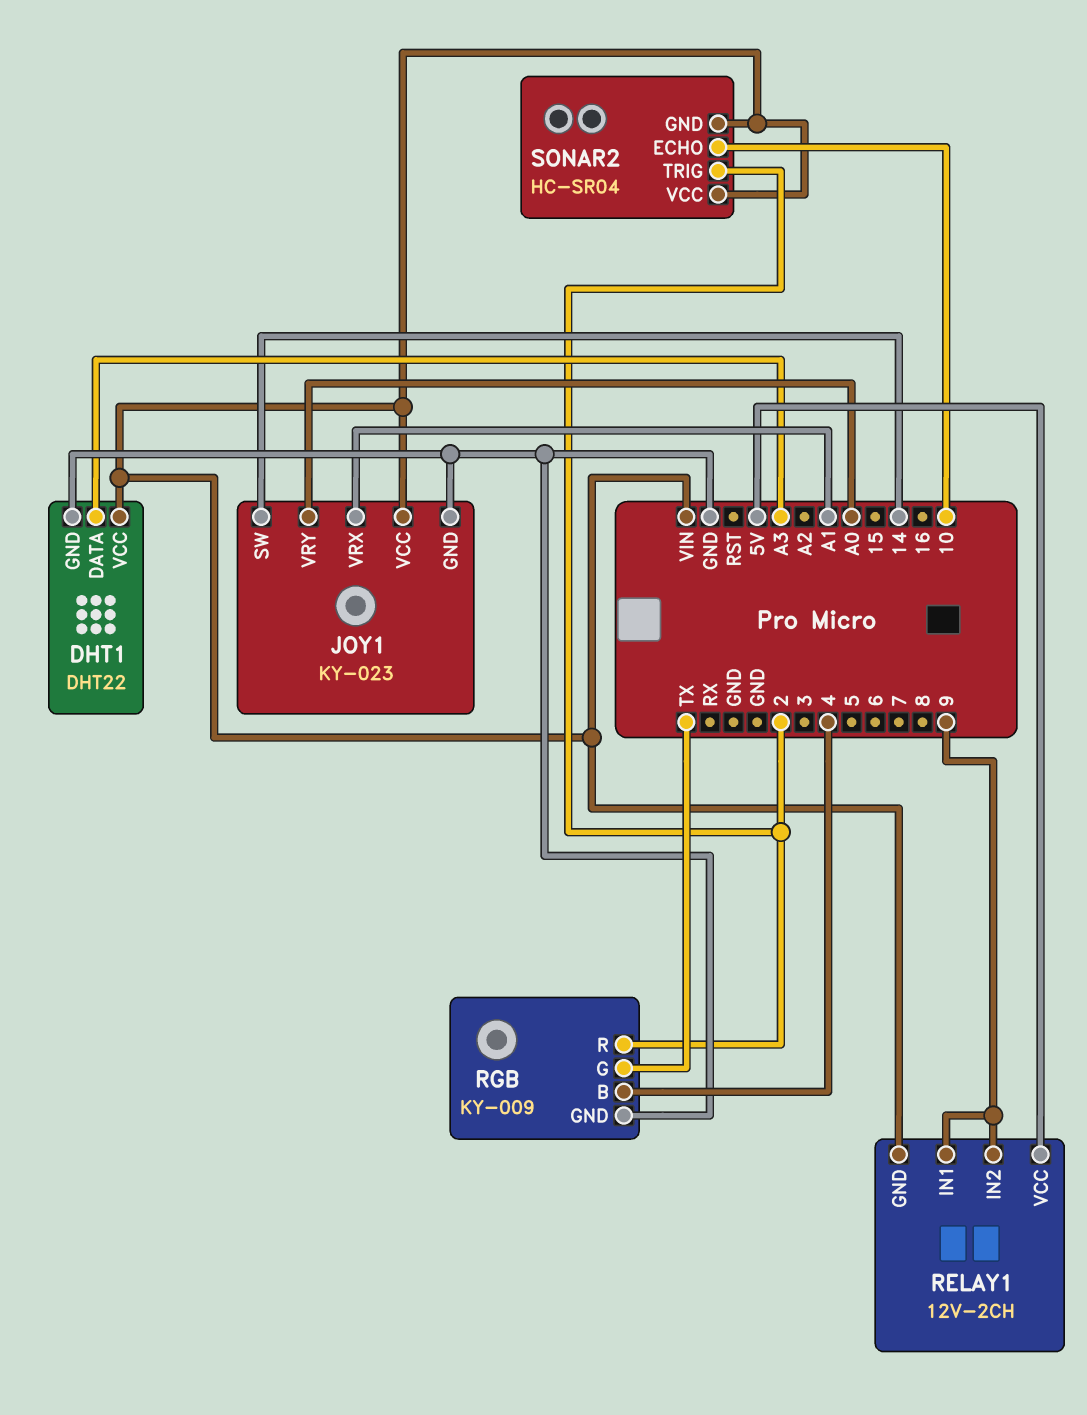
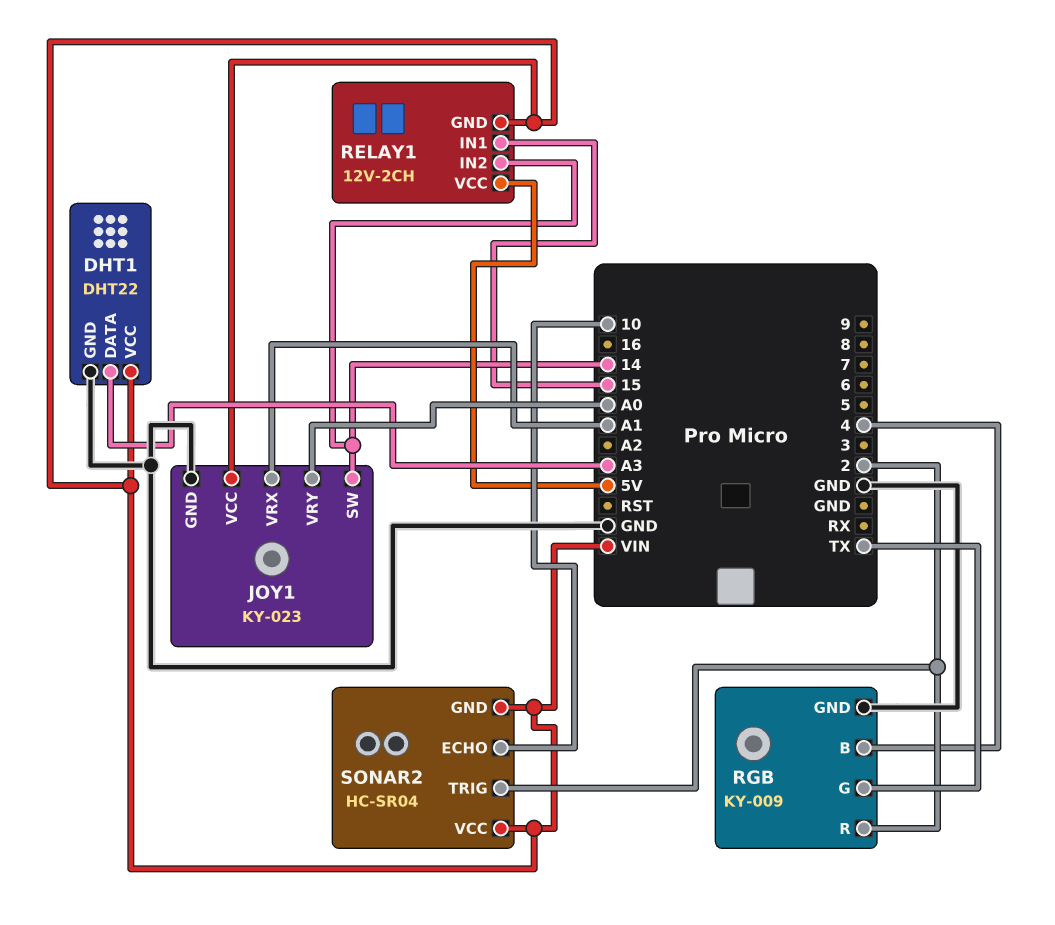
RELAY1 pin IN1: 9 -> 15
RELAY1 pin IN2: 9 -> 14

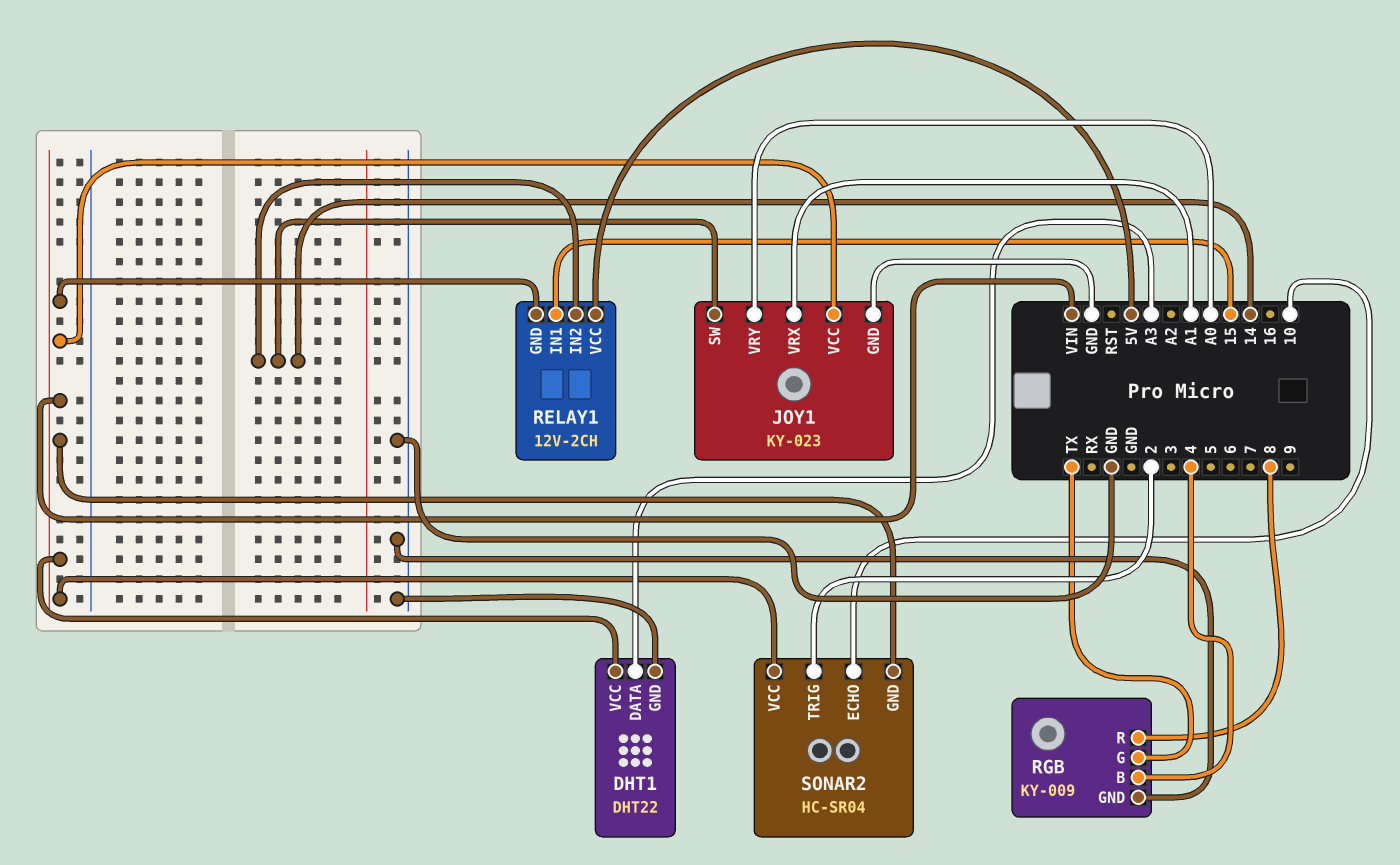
RGB pin R: 2 -> 8

